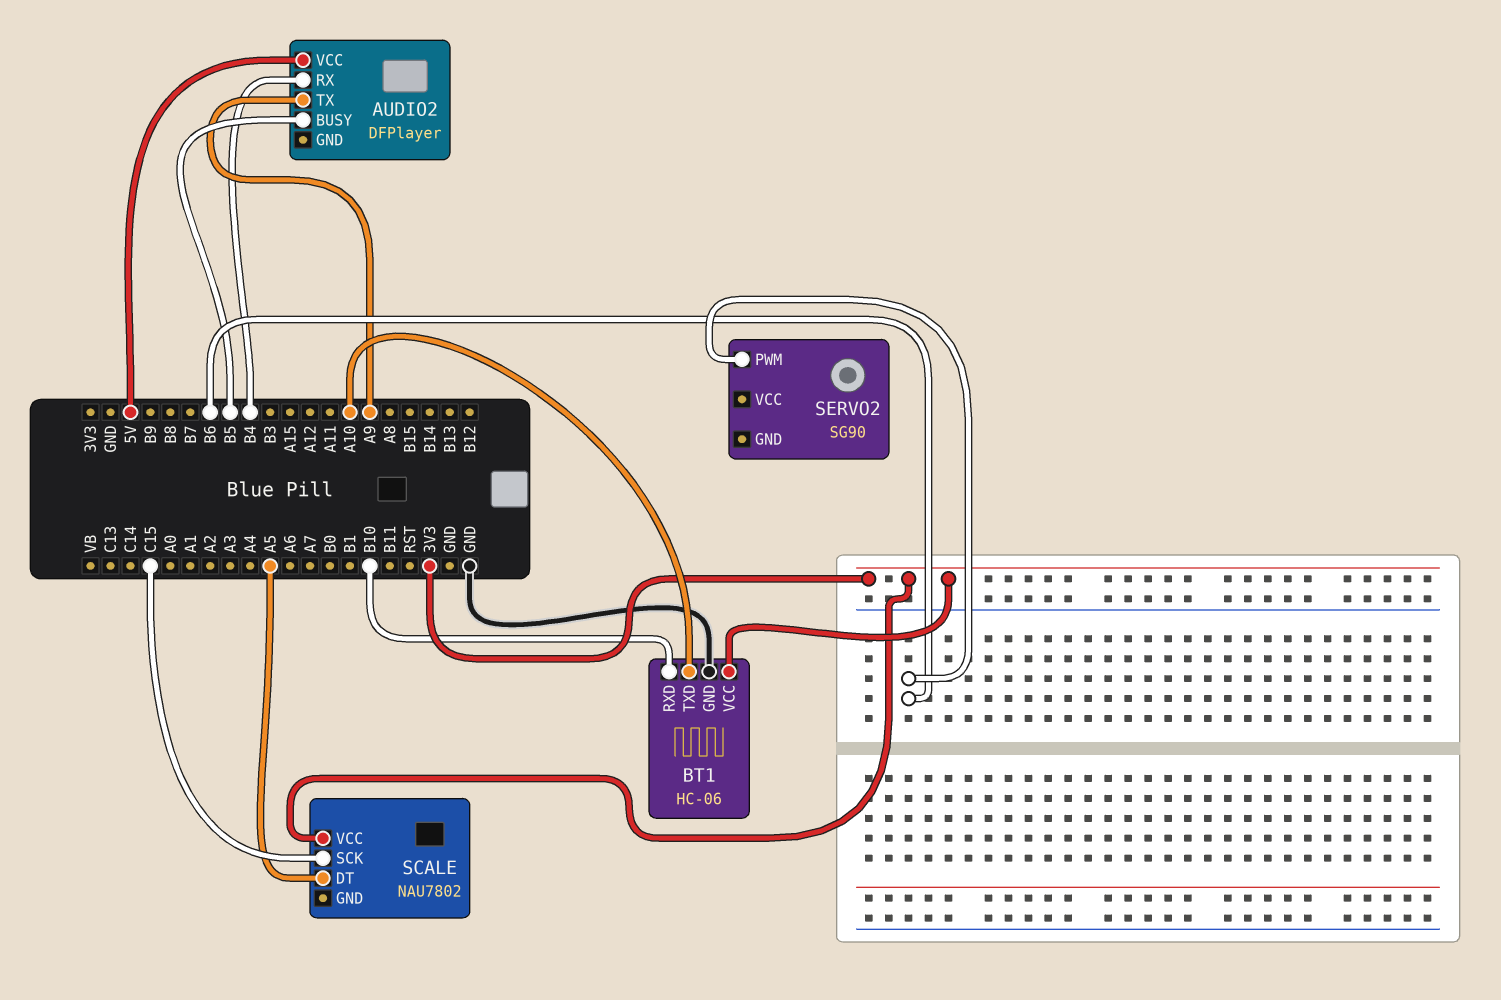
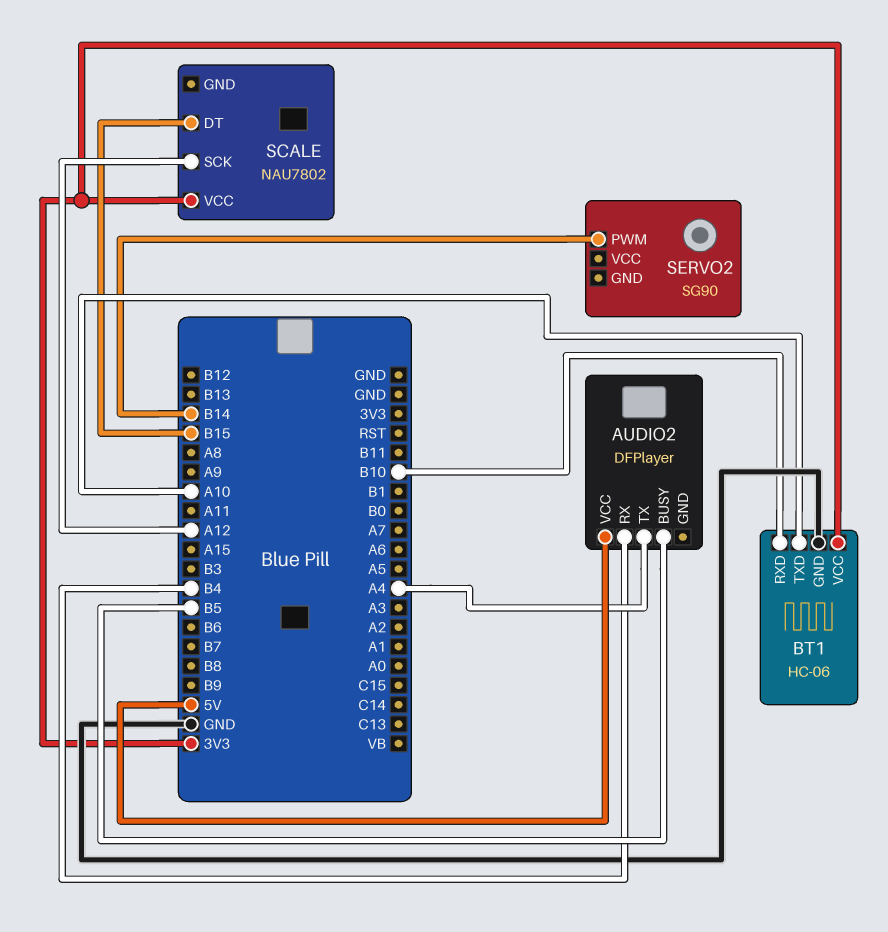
AUDIO2 pin TX: A9 -> A4
SCALE pin DT: A5 -> B15
SCALE pin SCK: C15 -> A12
SERVO2 pin PWM: B6 -> B14

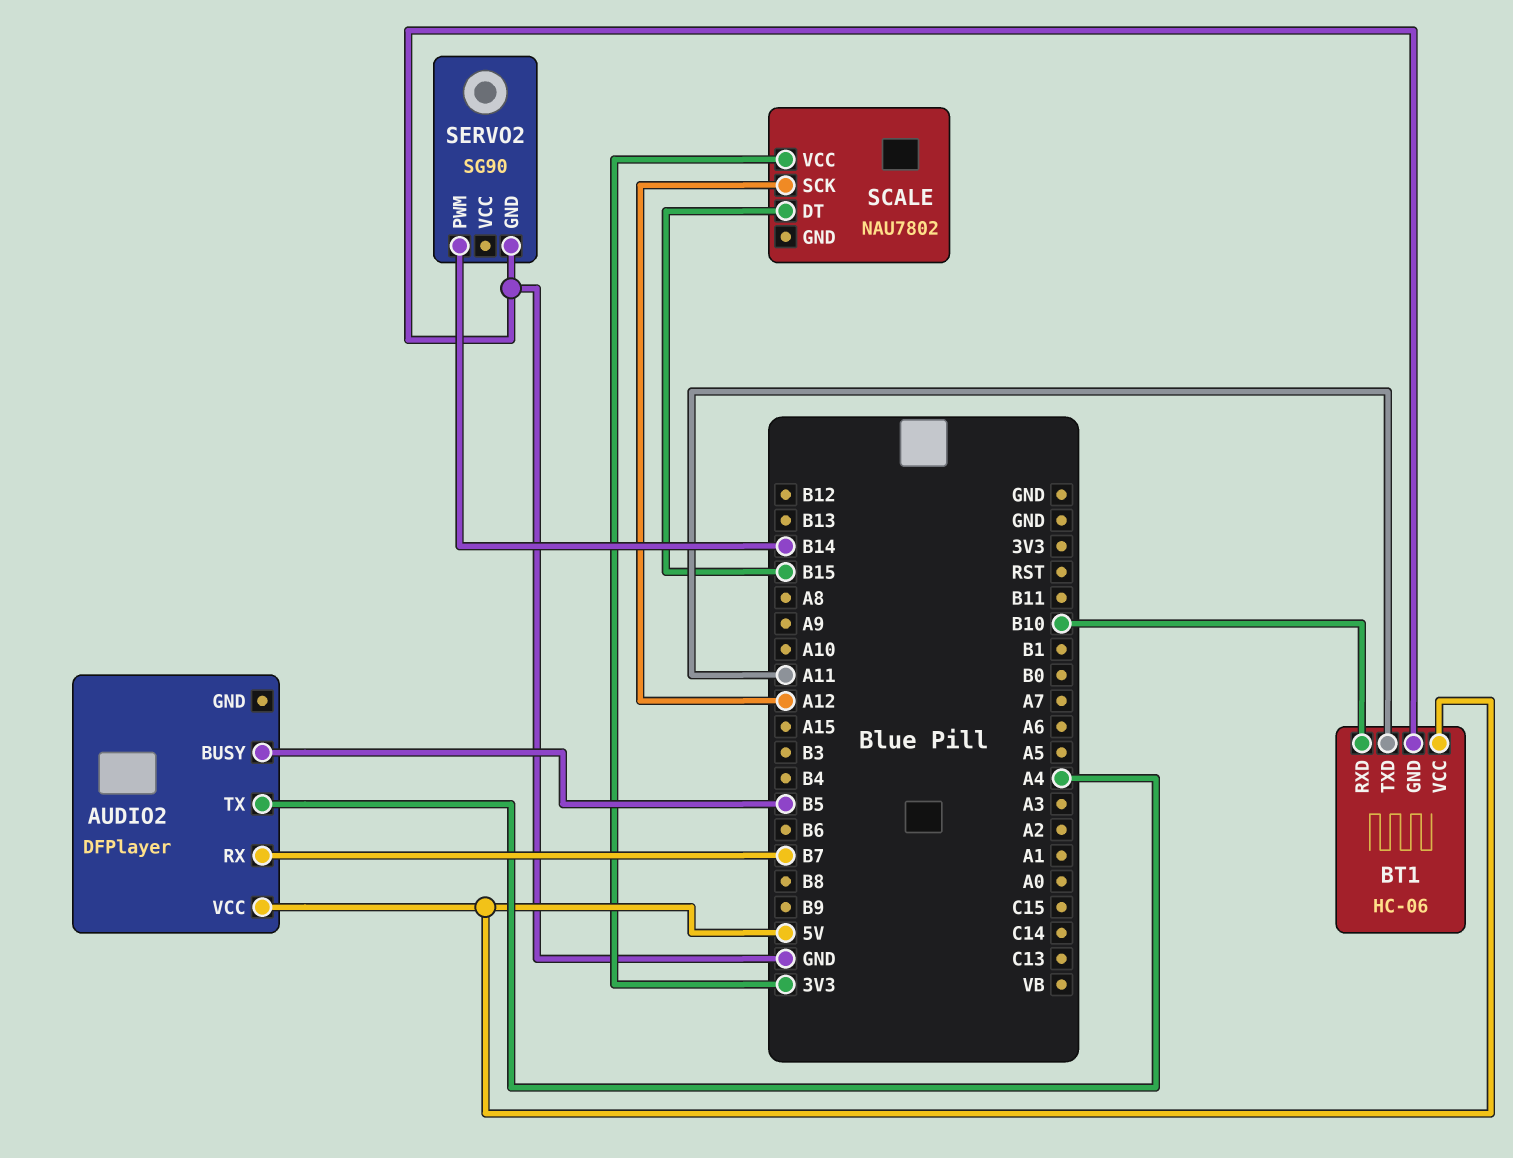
AUDIO2 pin RX: B4 -> B7
BT1 pin TXD: A10 -> A11
BT1 pin VCC: 3V3 -> 5V
SERVO2 pin GND: none -> GND

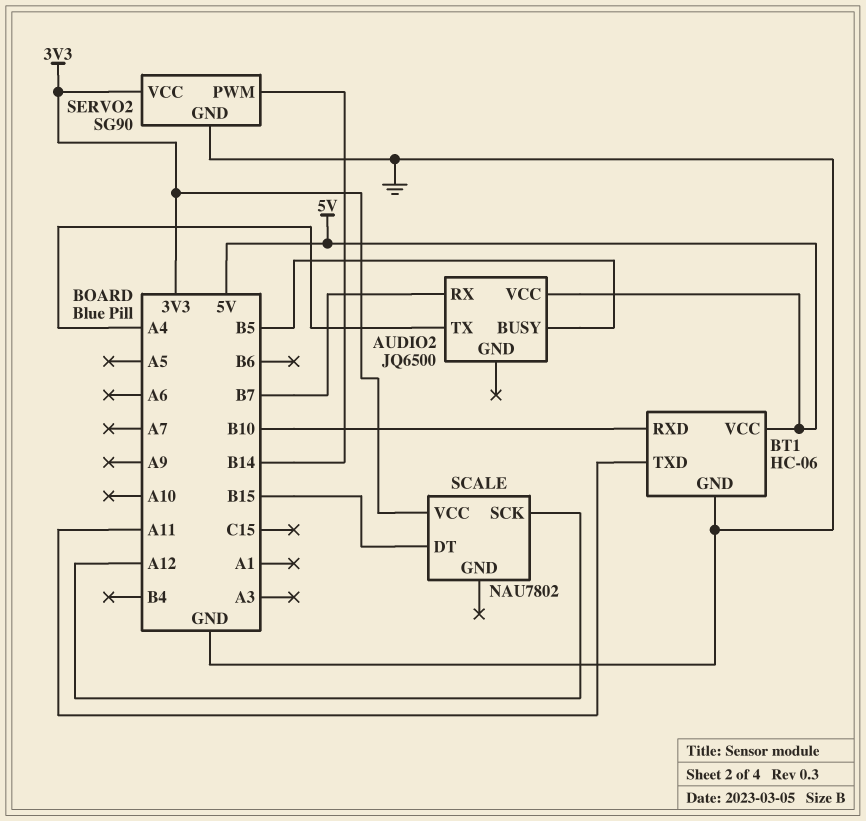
AUDIO2: DFPlayer -> JQ6500
SERVO2 pin VCC: none -> 3V3

